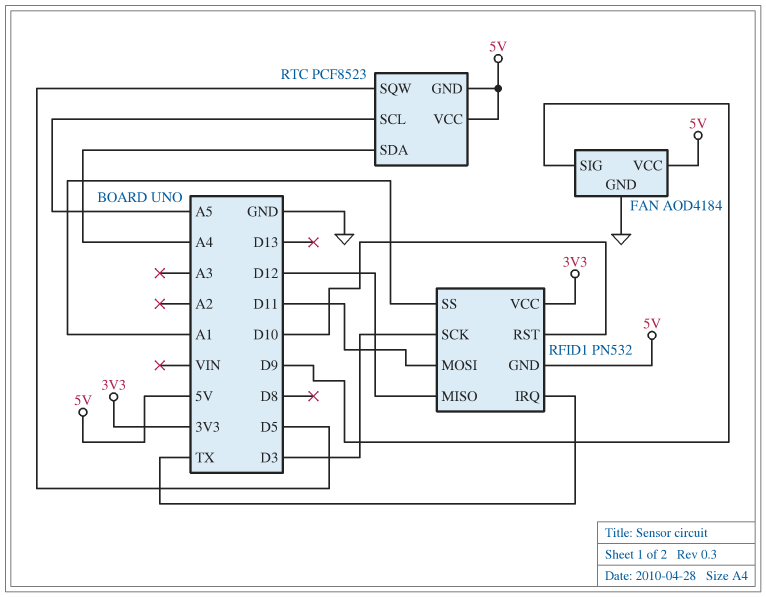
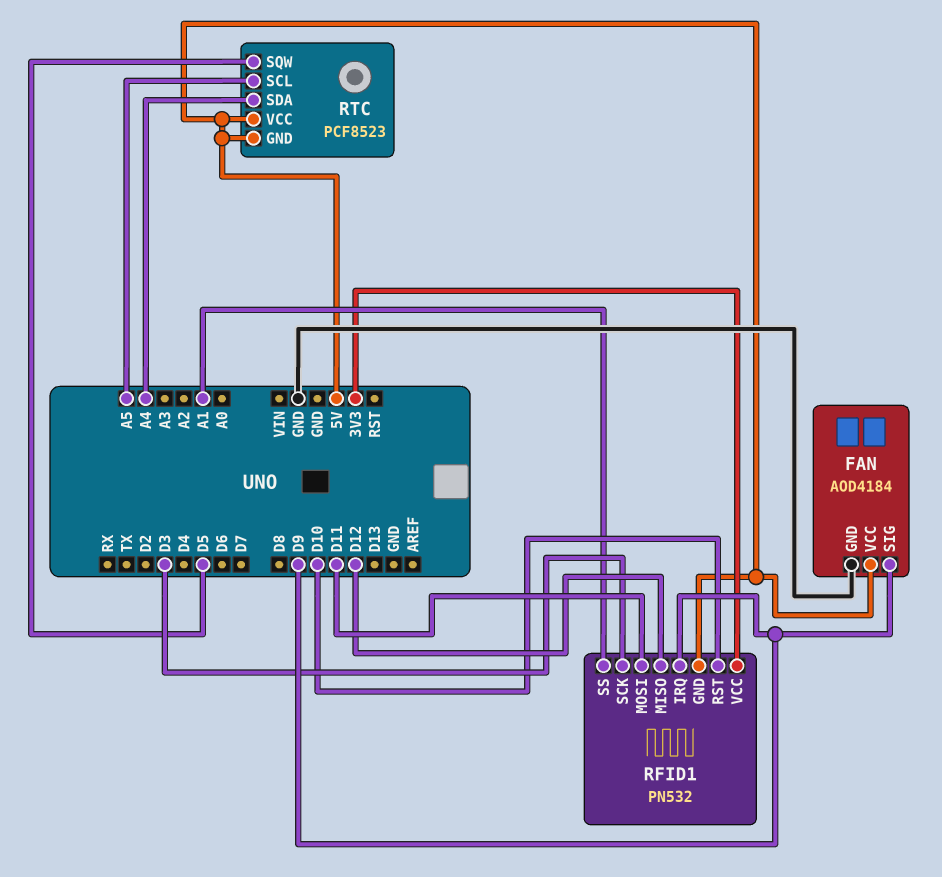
RFID1 pin IRQ: TX -> D9

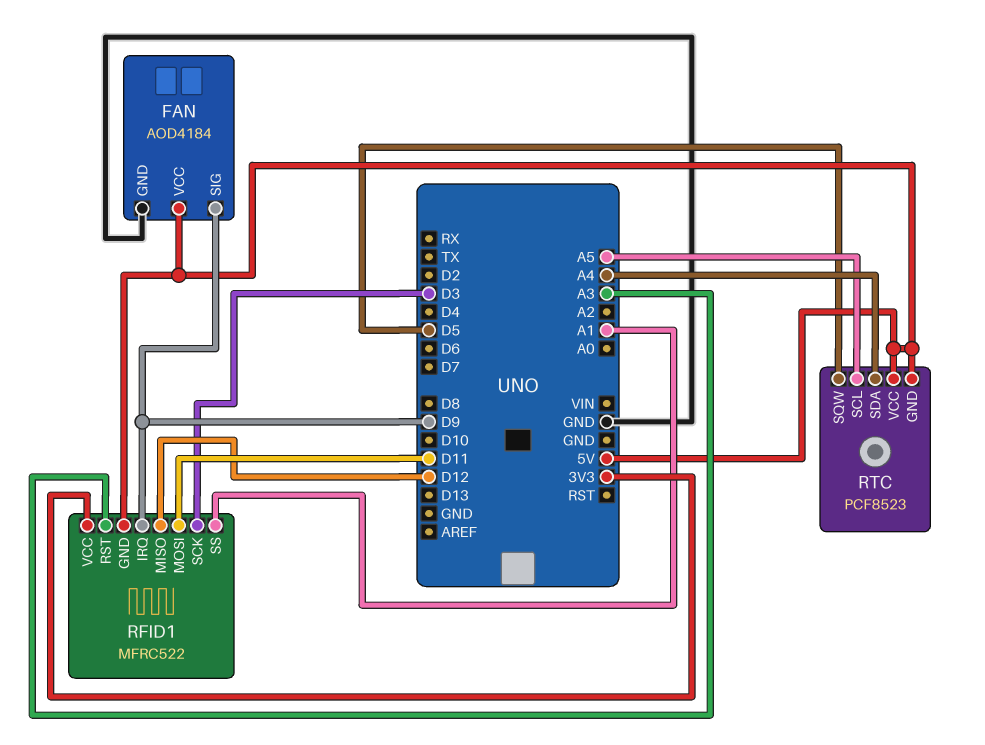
RFID1: PN532 -> MFRC522
RFID1 pin RST: D10 -> A3

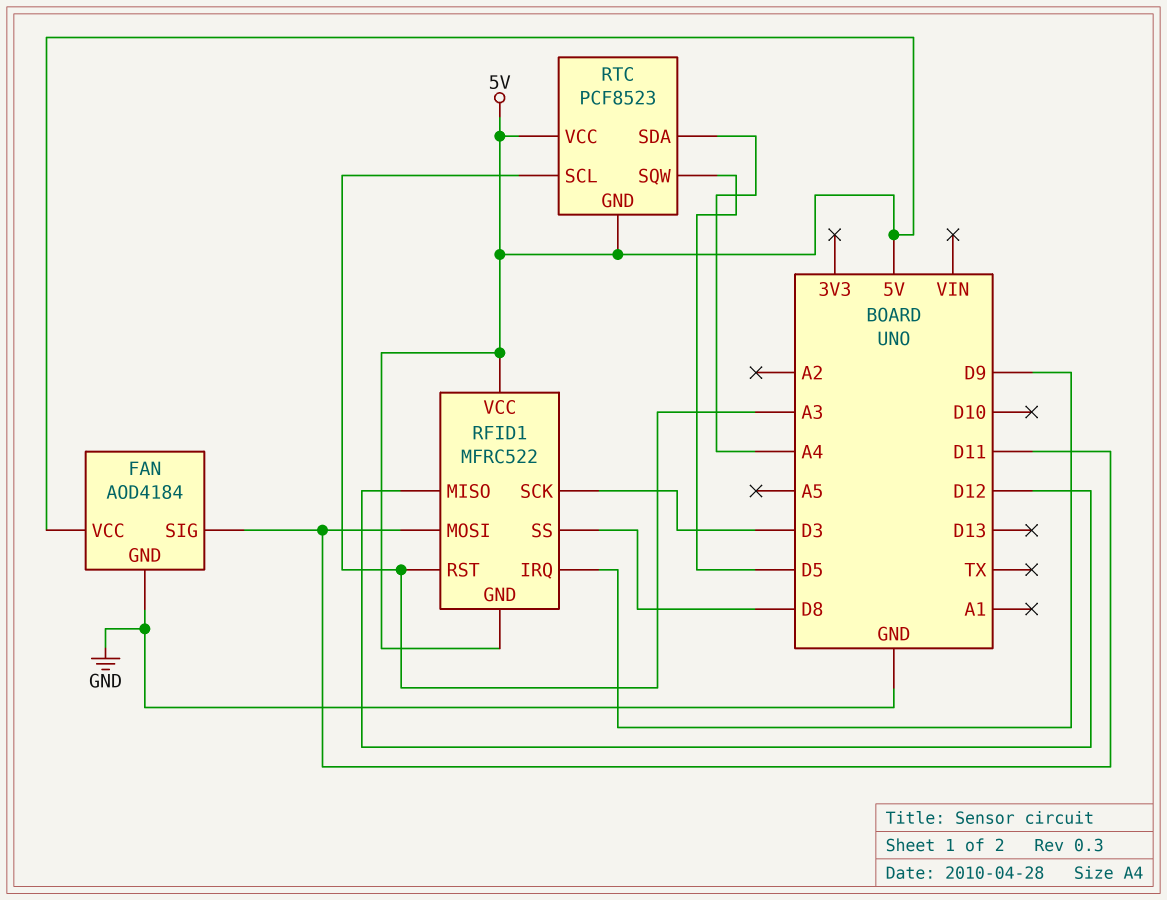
FAN pin SIG: D9 -> D11
RFID1 pin SS: A1 -> D8
RFID1 pin VCC: 3V3 -> 5V
RTC pin SCL: A5 -> A3

